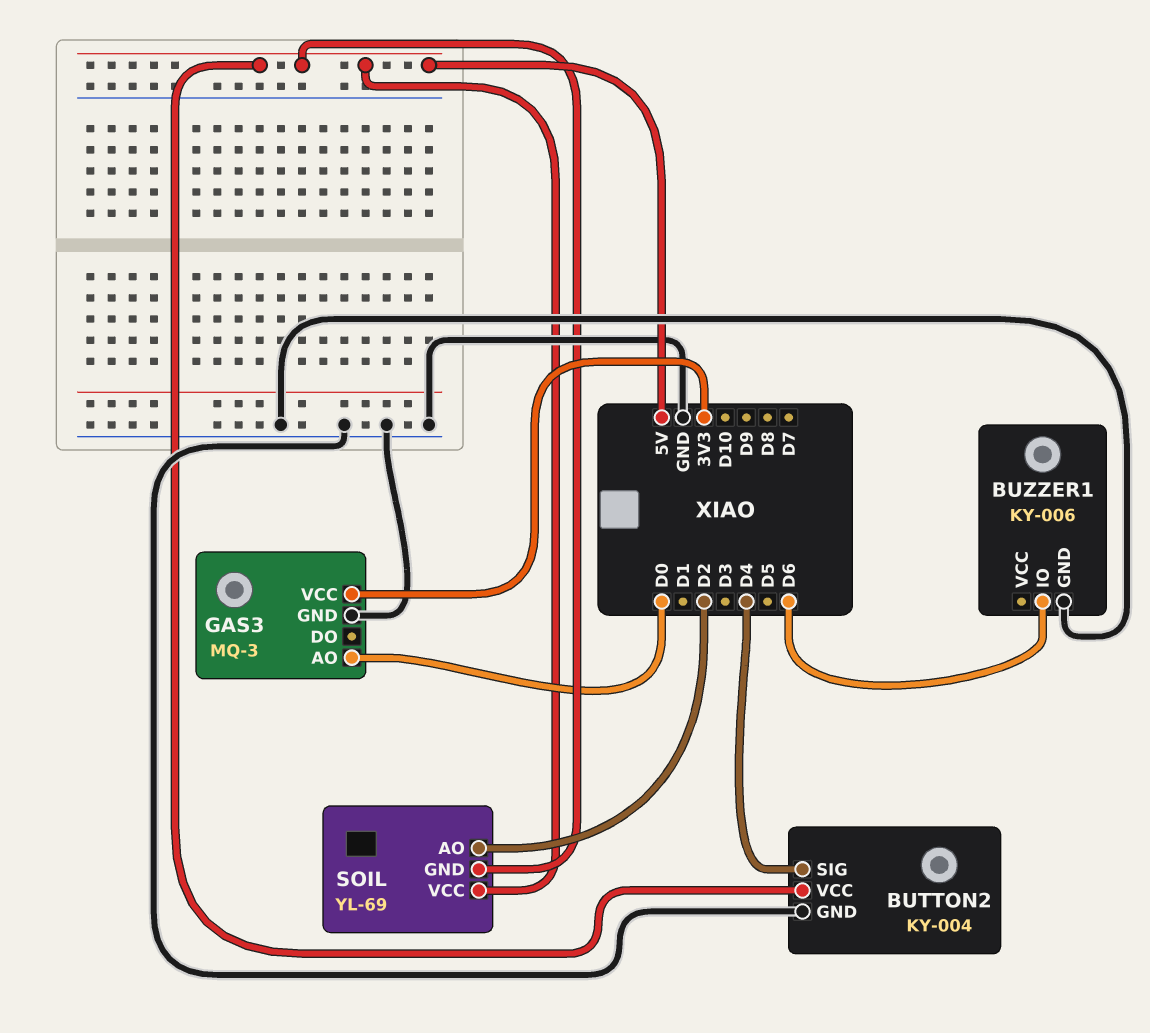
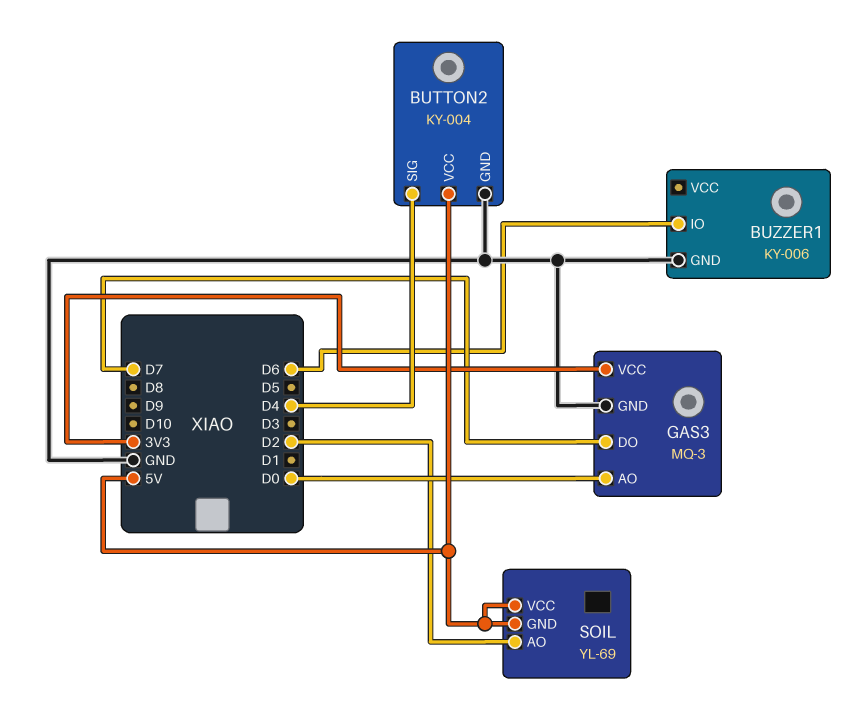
GAS3 pin DO: none -> D7

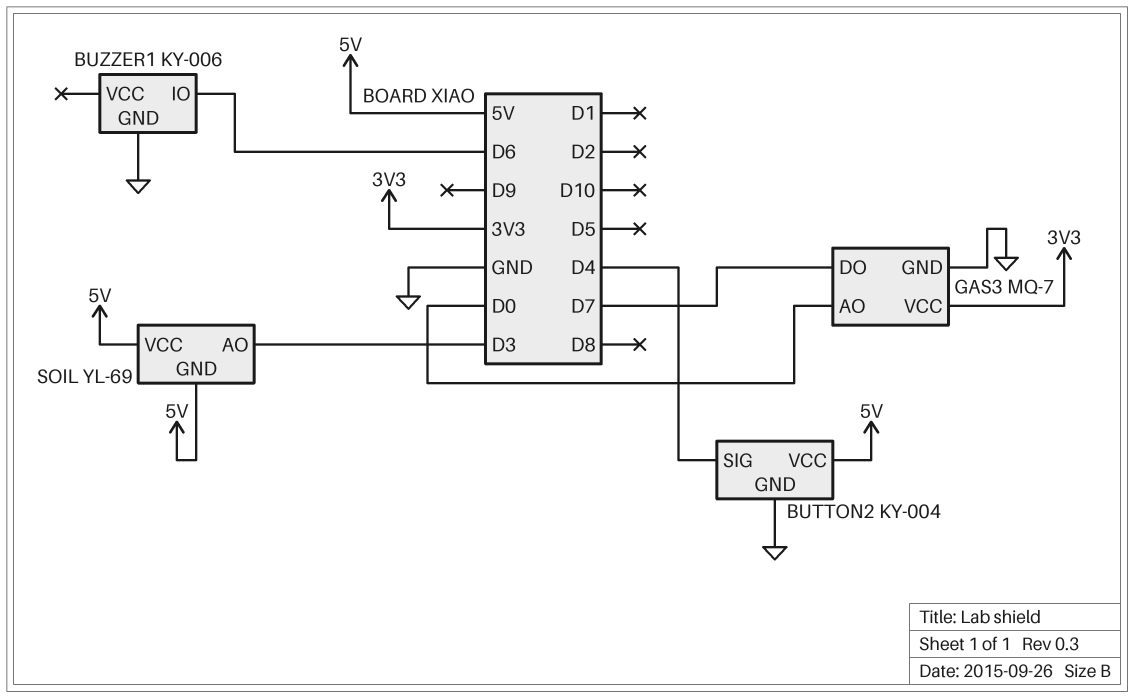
GAS3: MQ-3 -> MQ-7
SOIL pin AO: D2 -> D3

